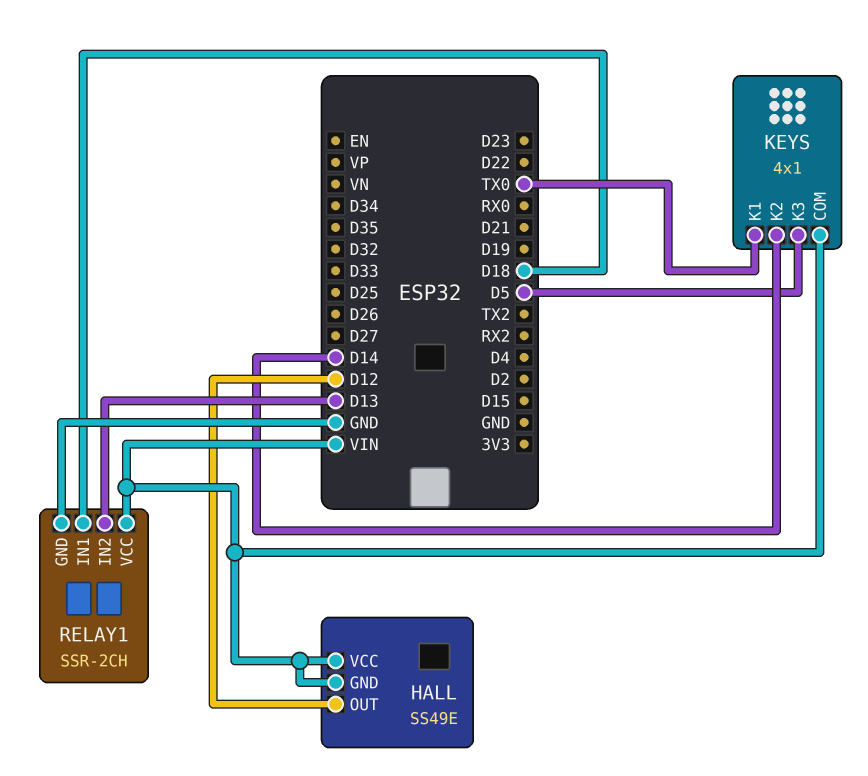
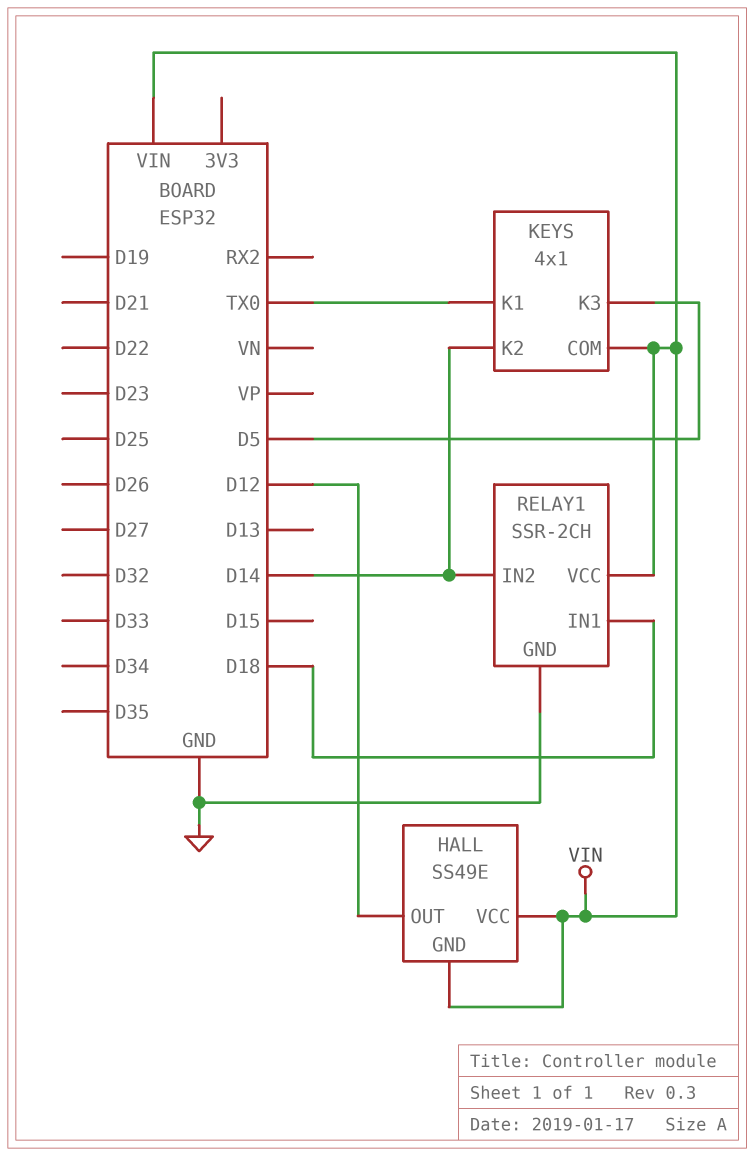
RELAY1 pin IN2: D13 -> D14

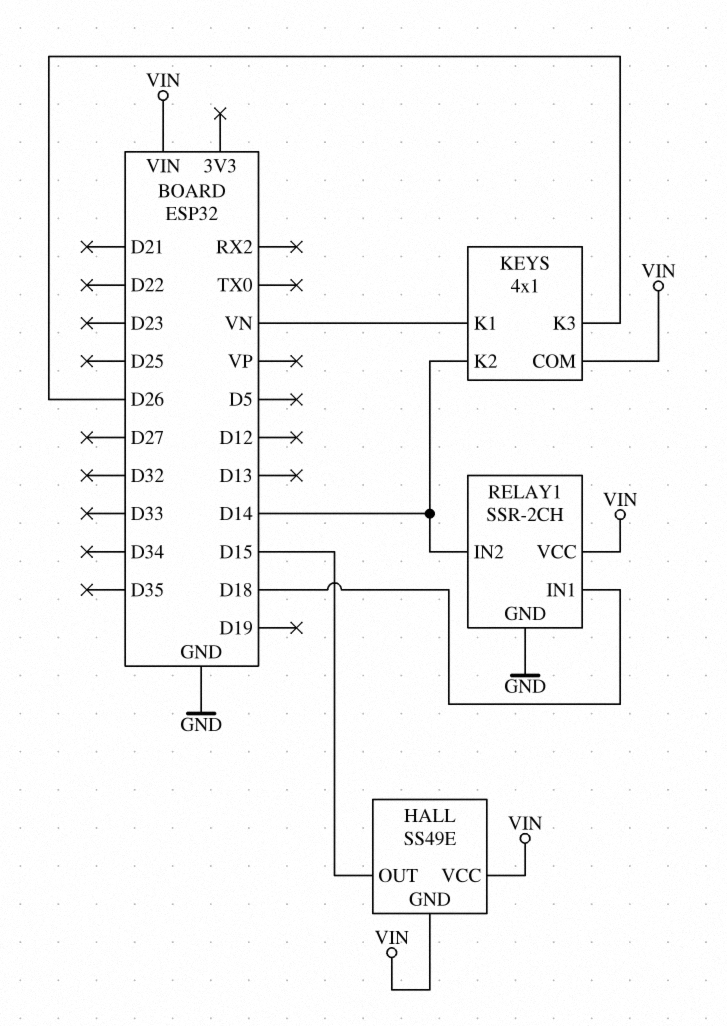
HALL pin OUT: D12 -> D15
KEYS pin K1: TX0 -> VN
KEYS pin K3: D5 -> D26

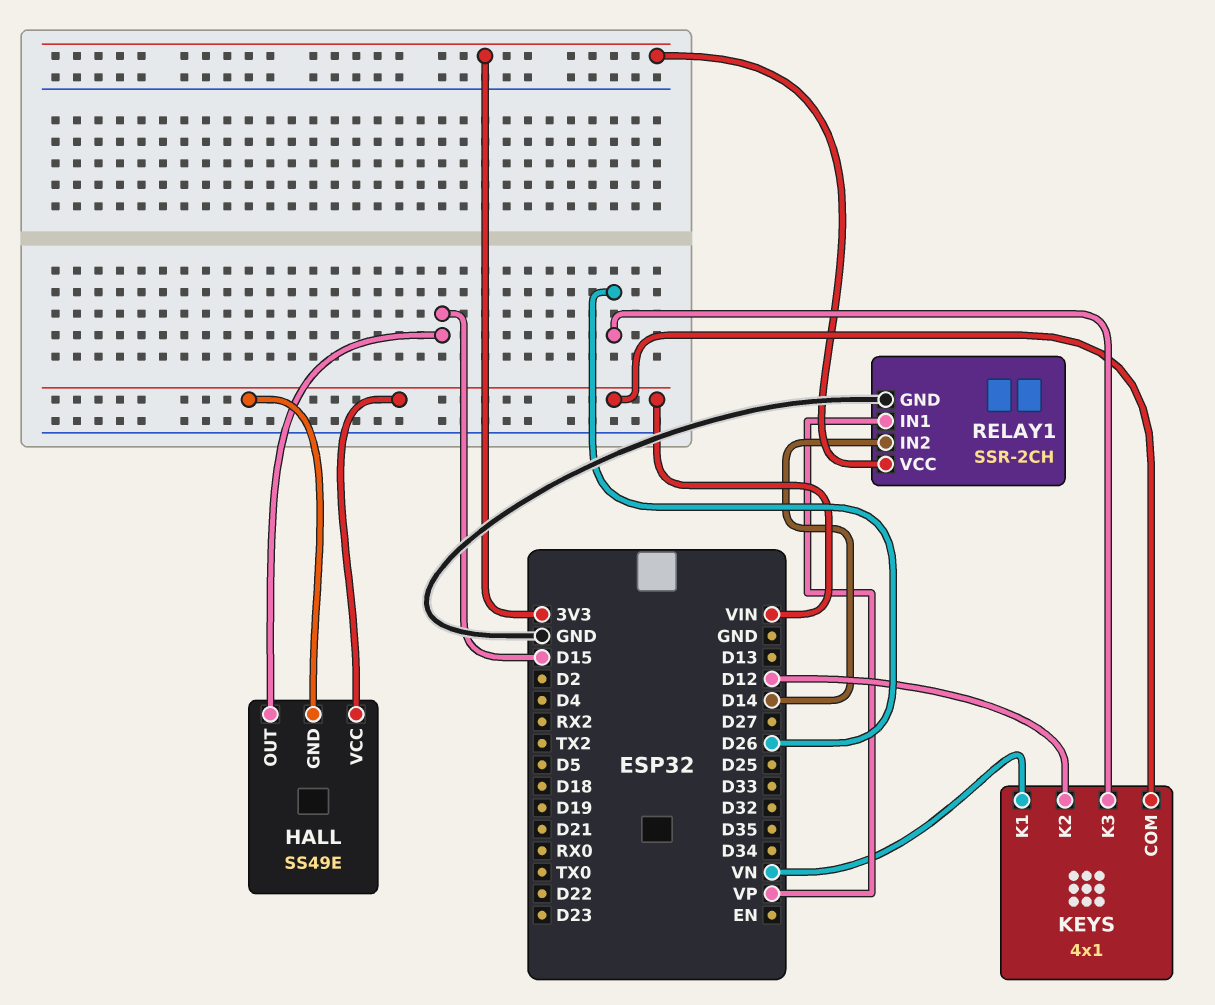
KEYS pin K2: D14 -> D12
RELAY1 pin IN1: D18 -> VP
RELAY1 pin VCC: VIN -> 3V3

